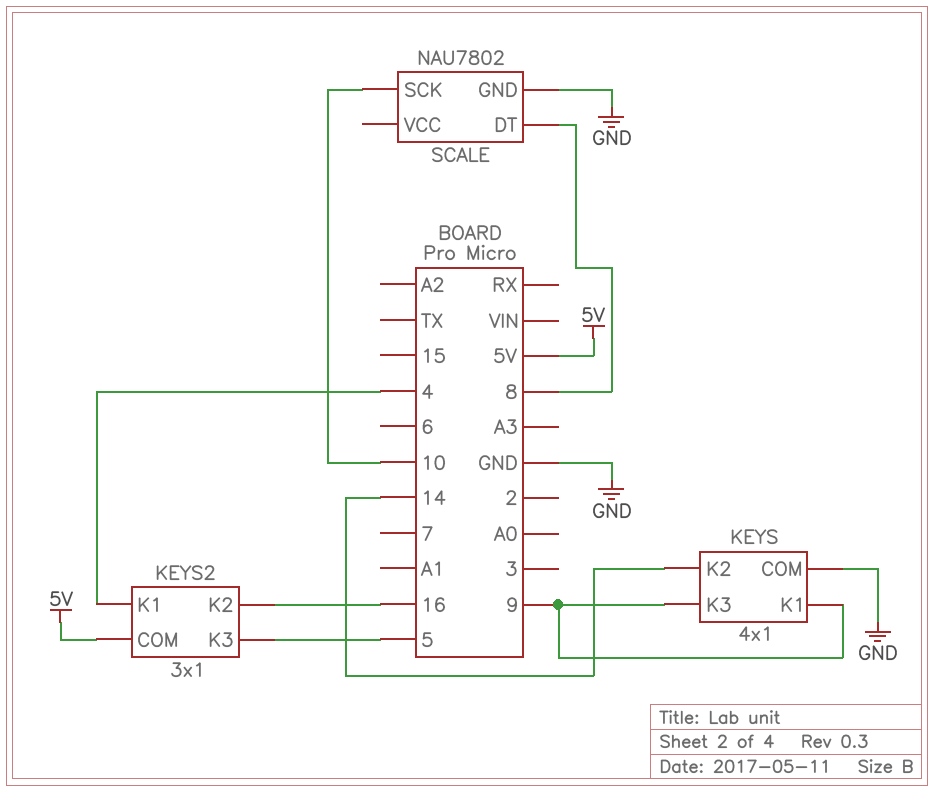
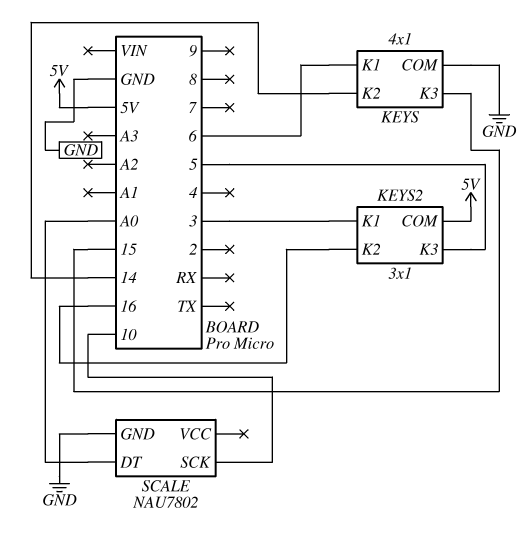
KEYS pin K1: 9 -> 6
KEYS pin K3: 9 -> 15
KEYS2 pin K1: 4 -> 3
SCALE pin DT: 8 -> A0

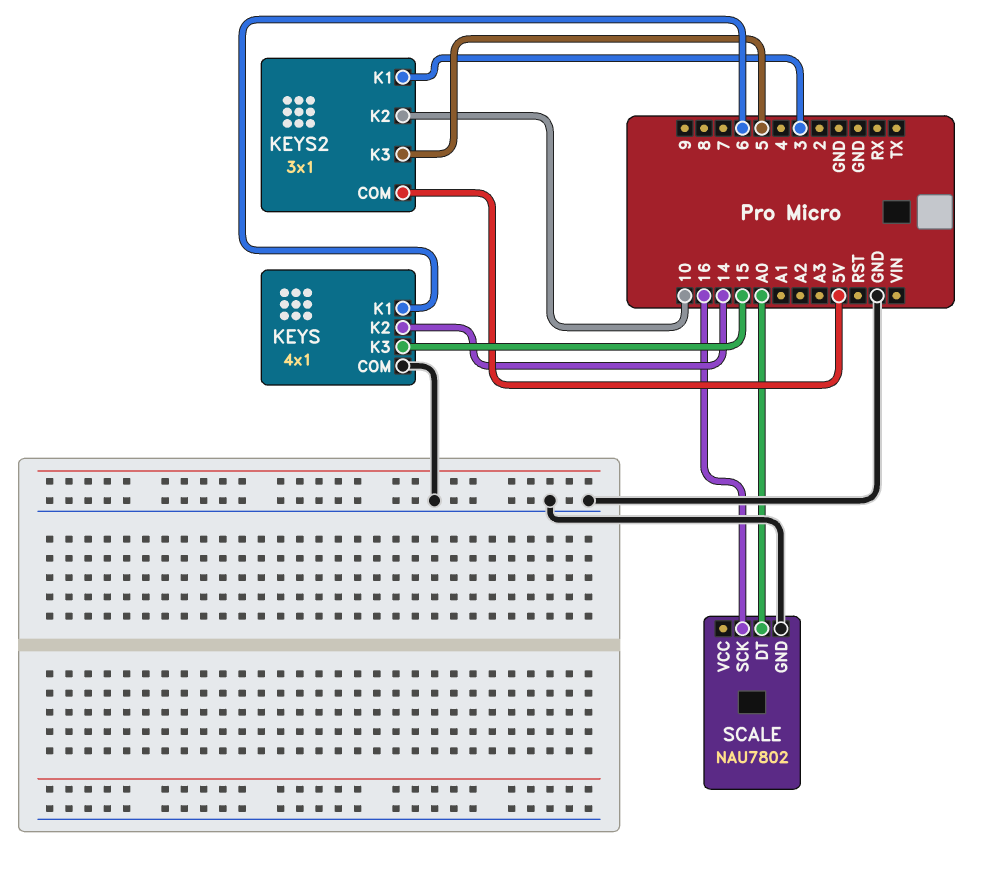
KEYS2 pin K2: 16 -> 10
SCALE pin SCK: 10 -> 16

